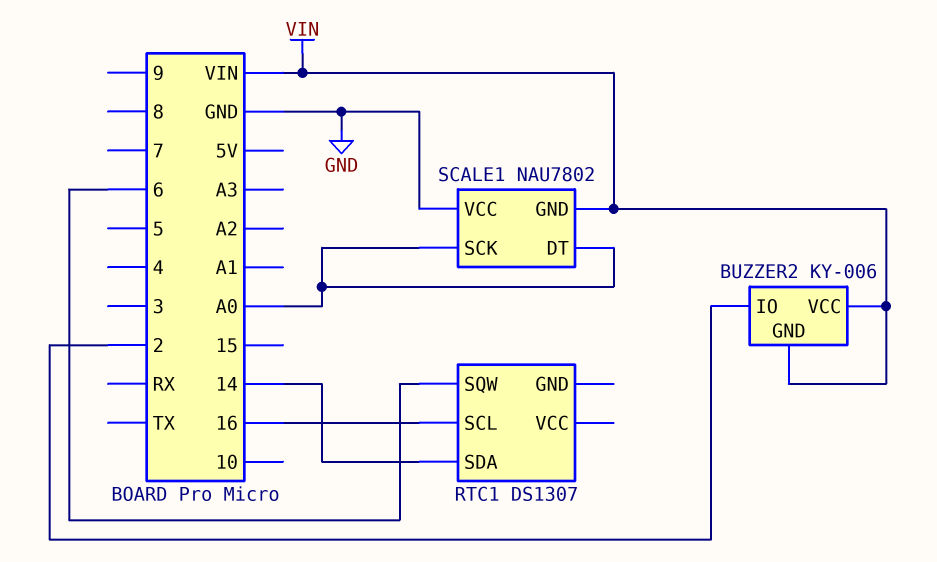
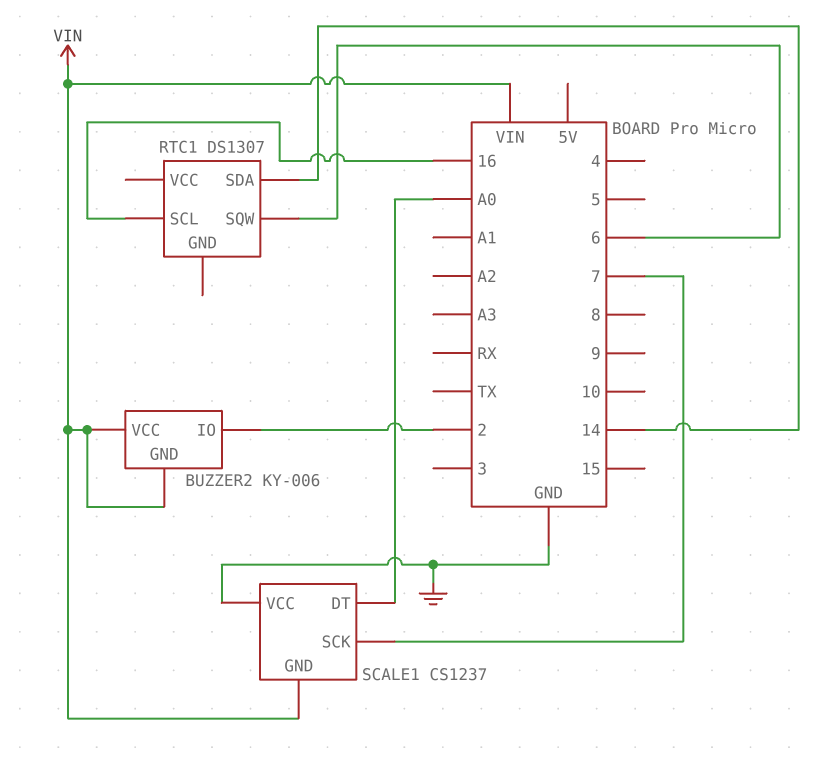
SCALE1: NAU7802 -> CS1237
SCALE1 pin SCK: A0 -> 7

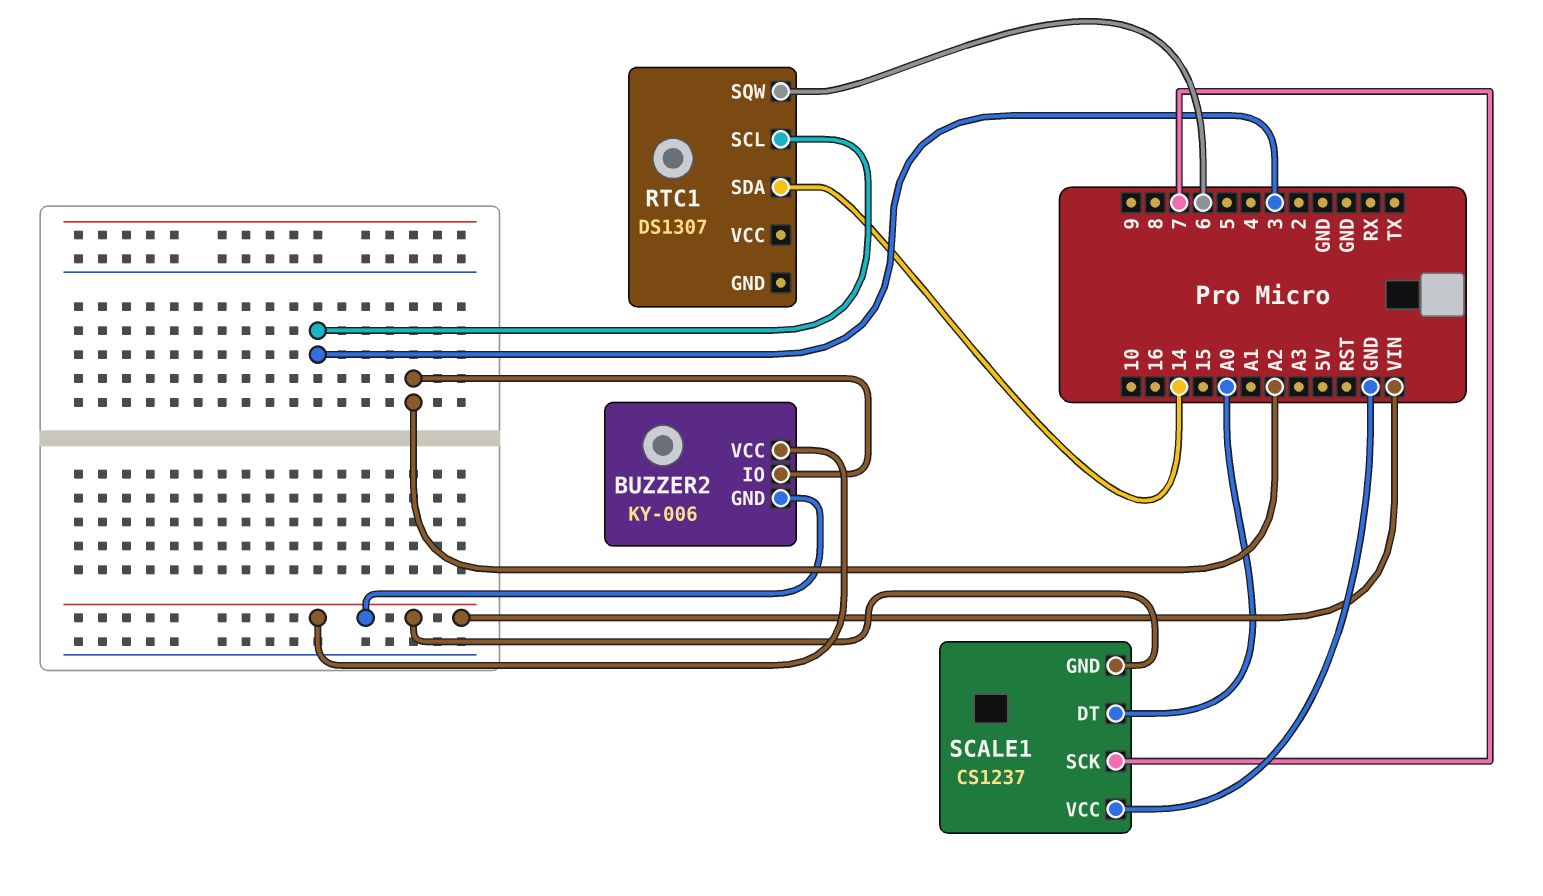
BUZZER2 pin IO: 2 -> A2
RTC1 pin SCL: 16 -> 3

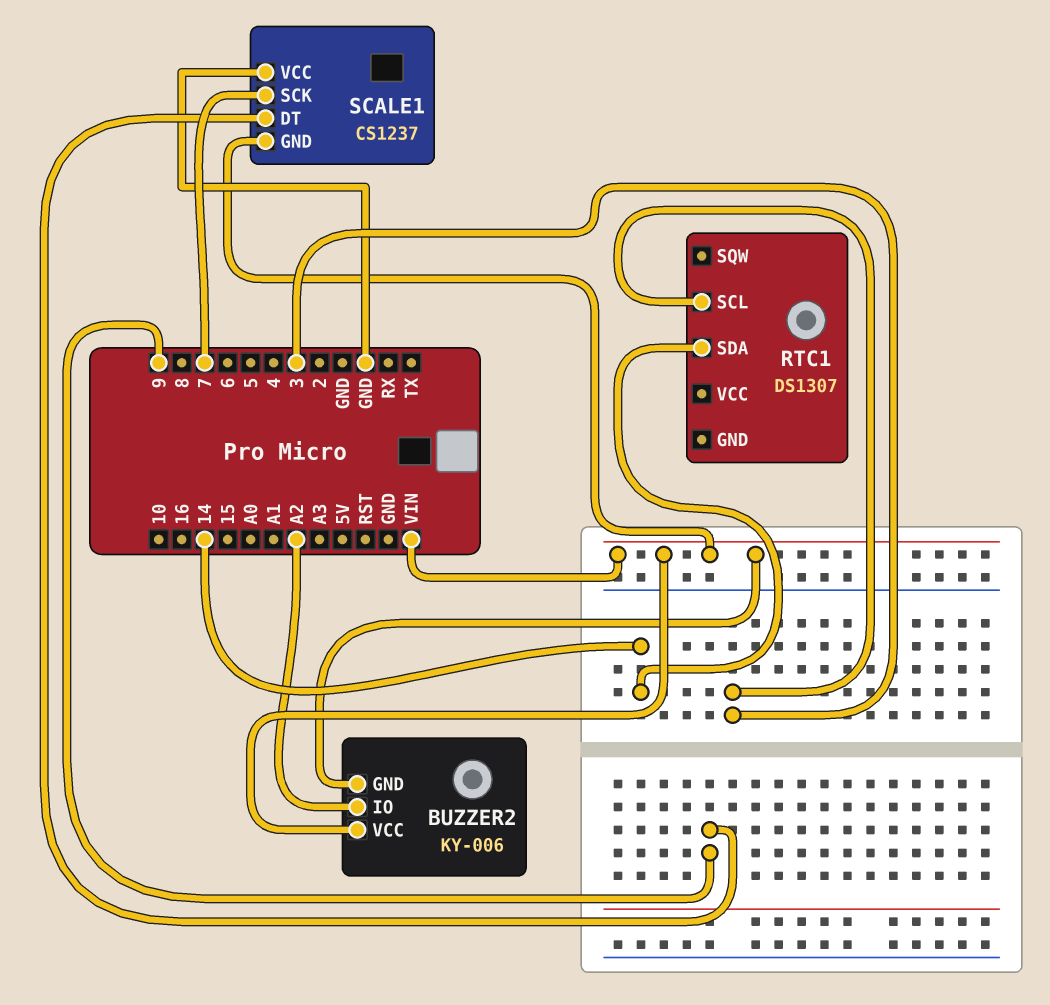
RTC1 pin SQW: 6 -> none
SCALE1 pin DT: A0 -> 9

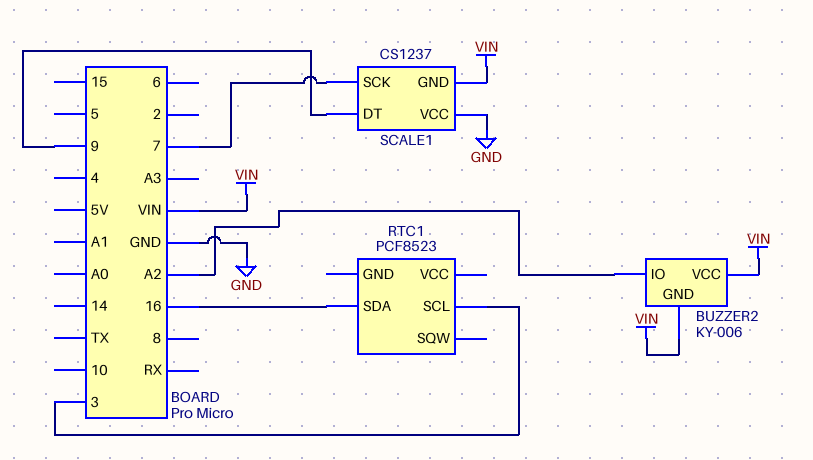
RTC1: DS1307 -> PCF8523
RTC1 pin SDA: 14 -> 16

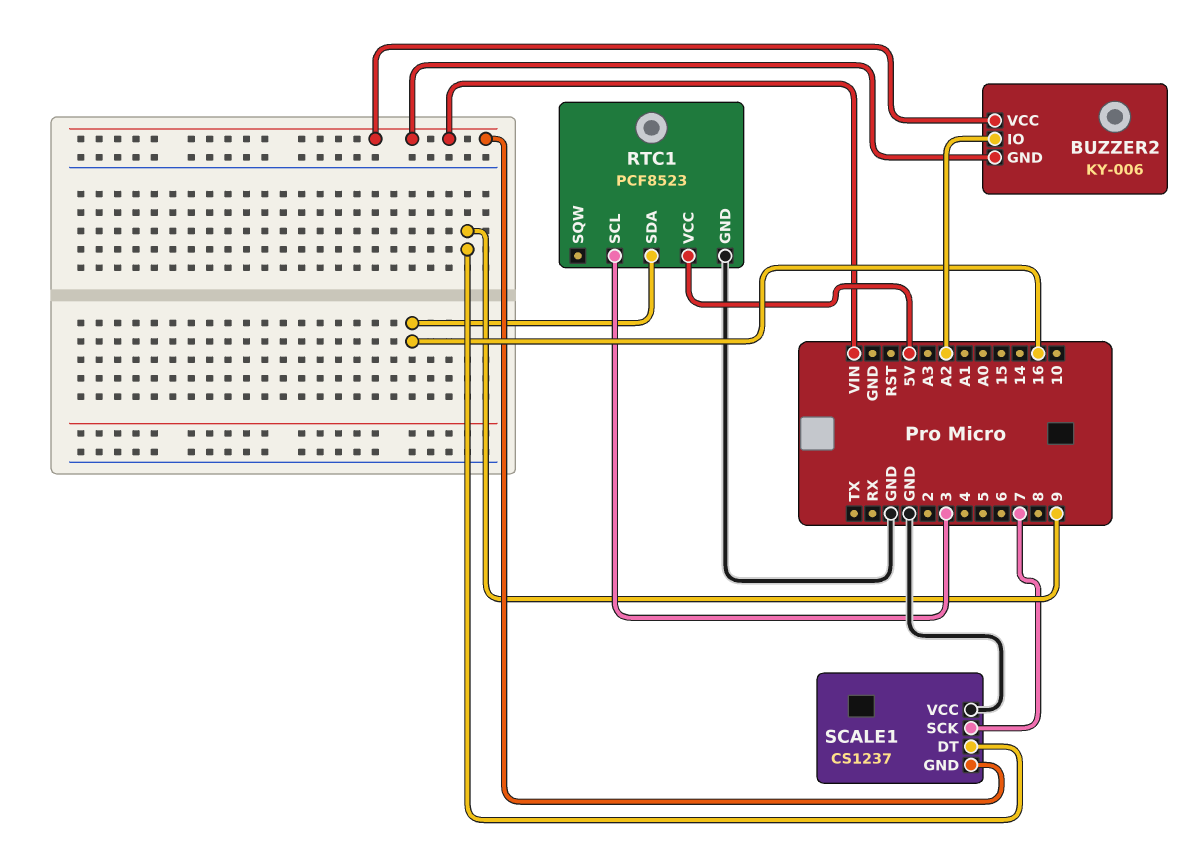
RTC1 pin GND: none -> GND
RTC1 pin VCC: none -> 5V

